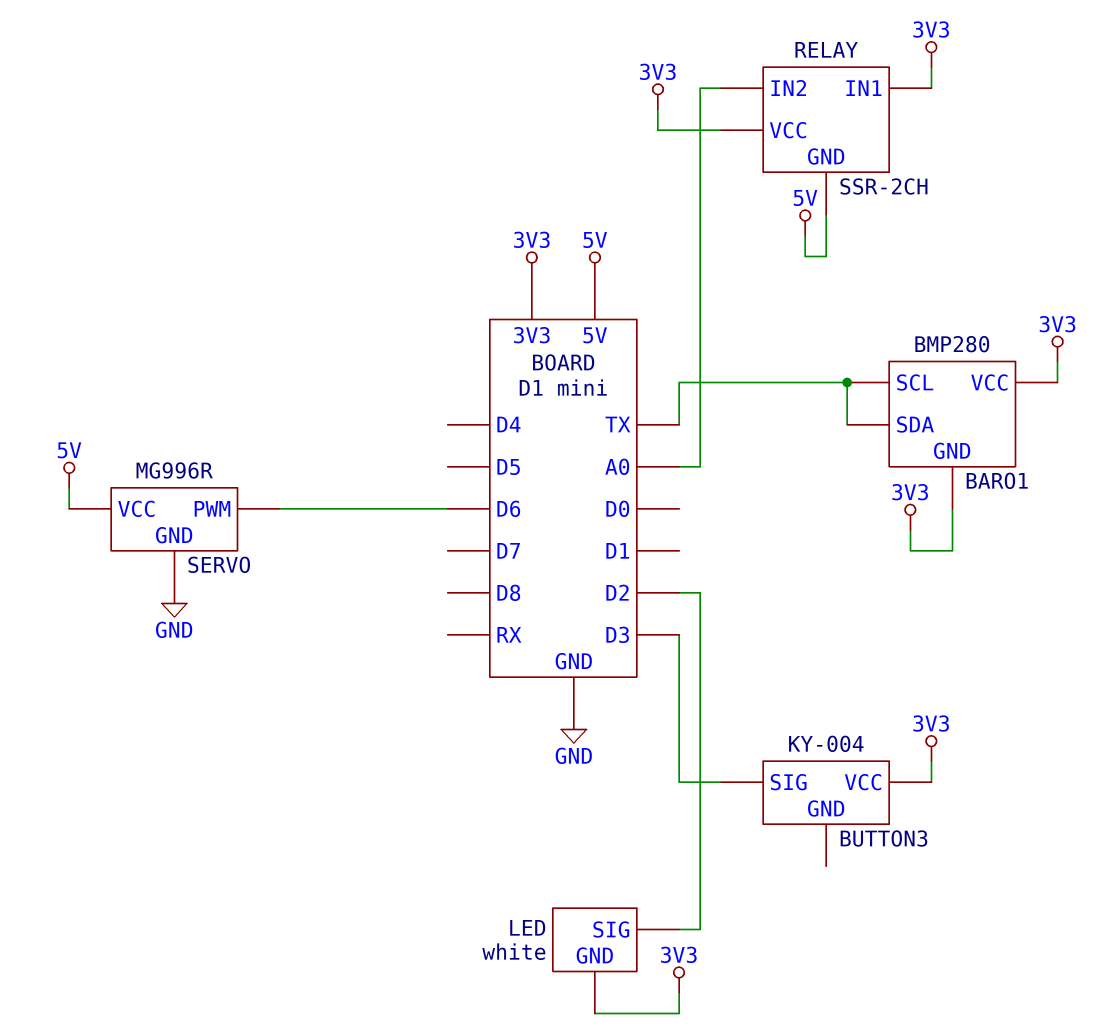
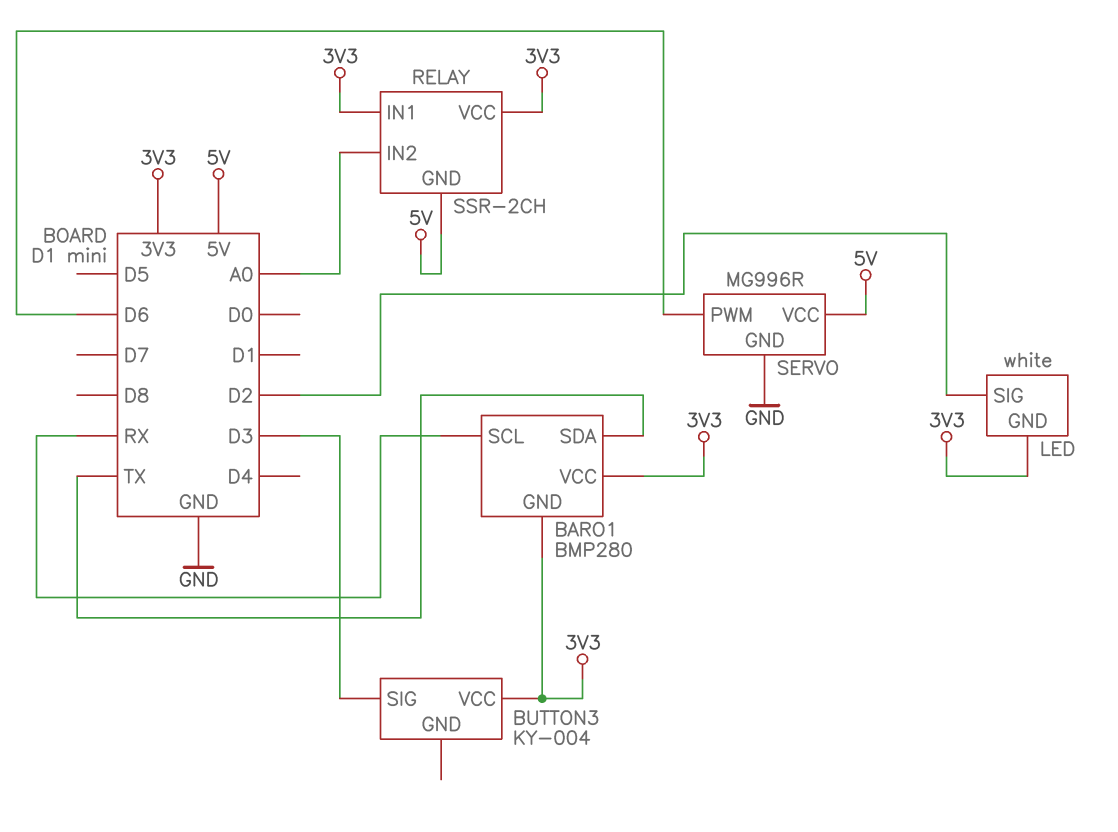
BARO1 pin SCL: TX -> RX

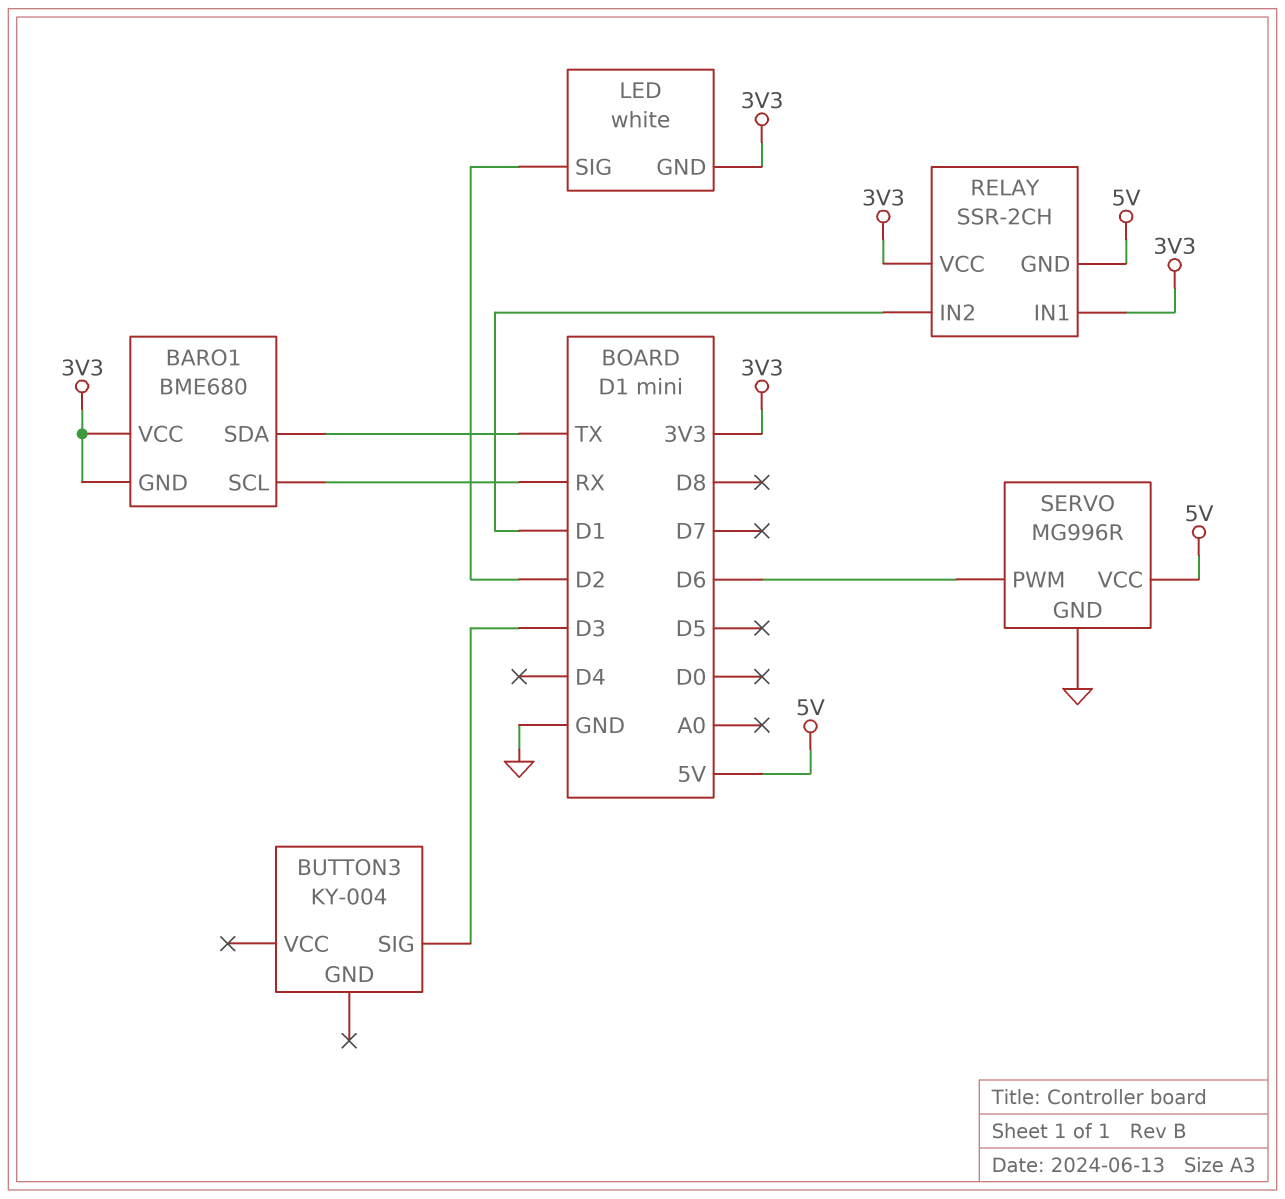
BARO1: BMP280 -> BME680
BUTTON3 pin VCC: 3V3 -> none
RELAY pin IN2: A0 -> D1

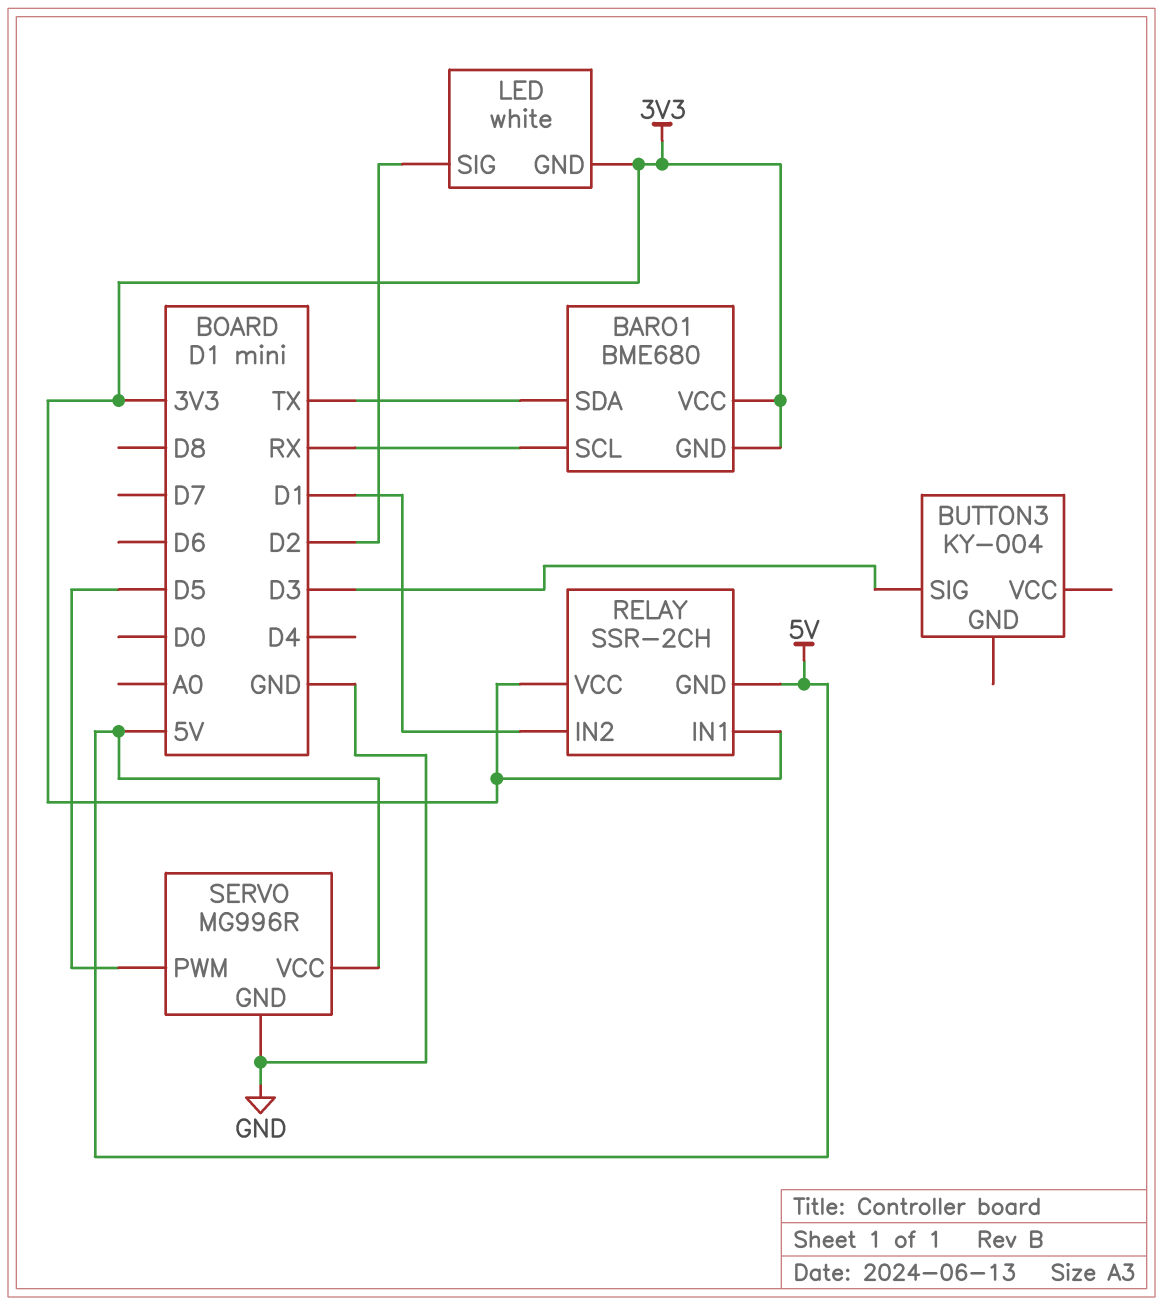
SERVO pin PWM: D6 -> D5

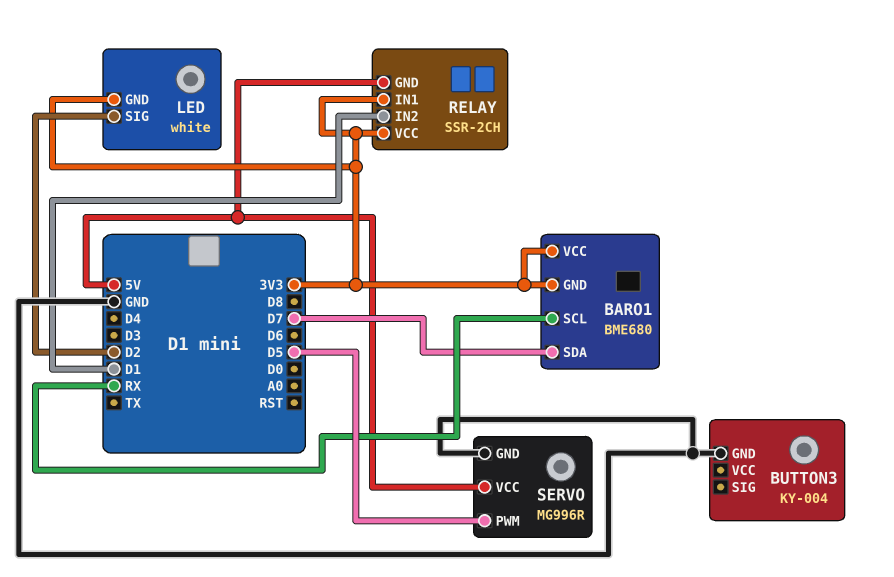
BARO1 pin SDA: TX -> D7
BUTTON3 pin GND: none -> GND
BUTTON3 pin SIG: D3 -> none

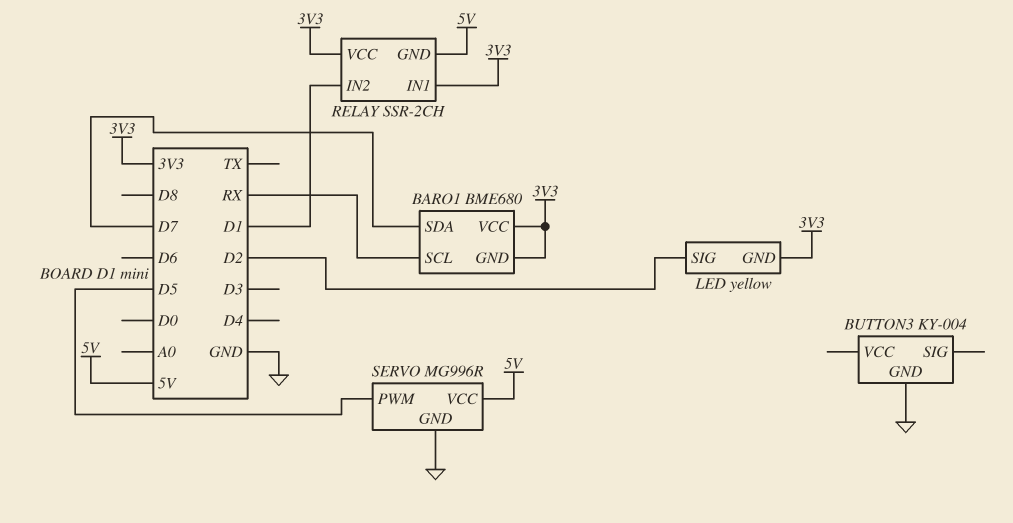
LED: white -> yellow

